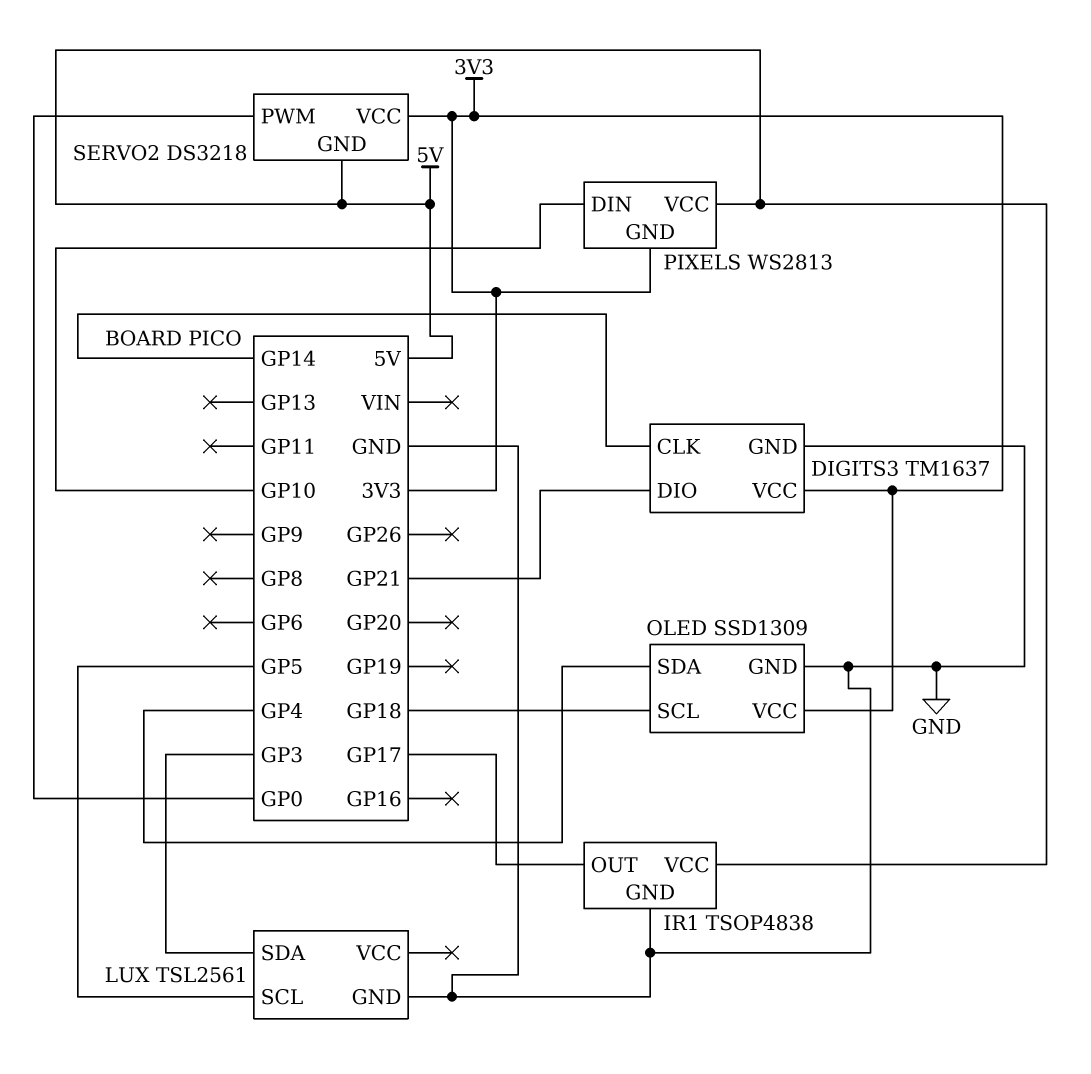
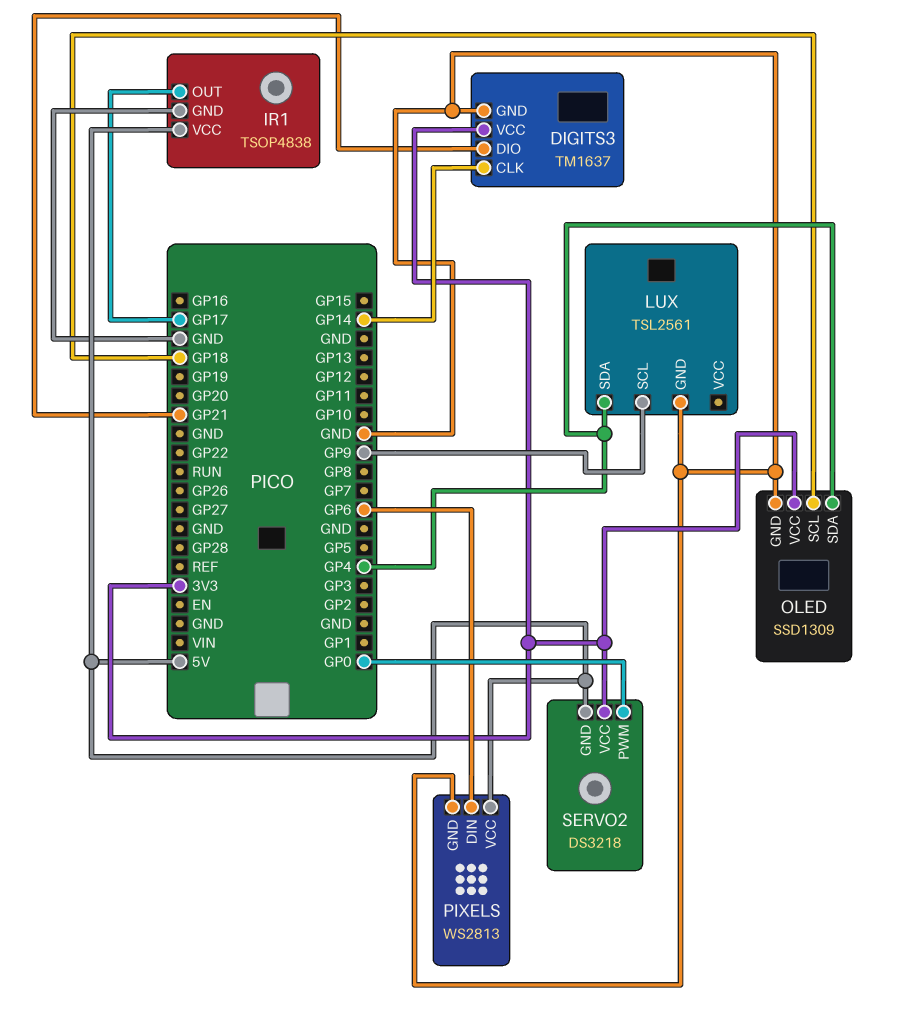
LUX pin SCL: GP5 -> GP9
LUX pin SDA: GP3 -> GP4
PIXELS pin DIN: GP10 -> GP6
PIXELS pin GND: 3V3 -> GND

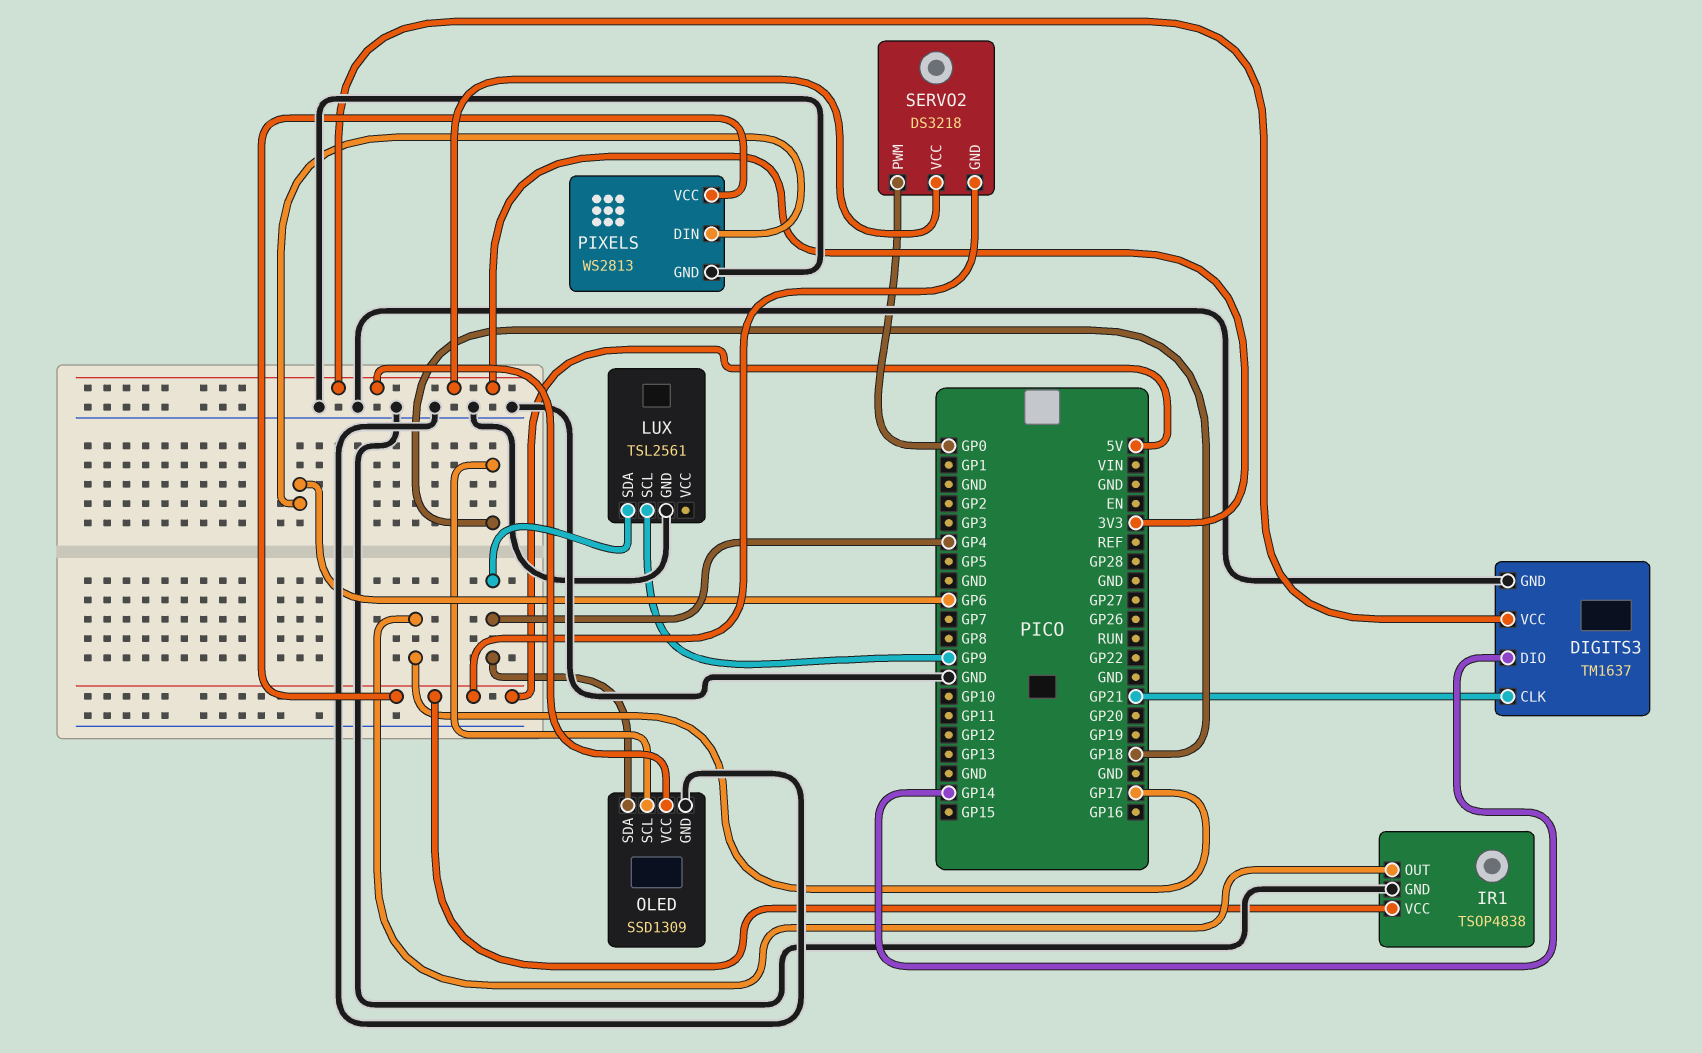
DIGITS3 pin CLK: GP14 -> GP21
DIGITS3 pin DIO: GP21 -> GP14

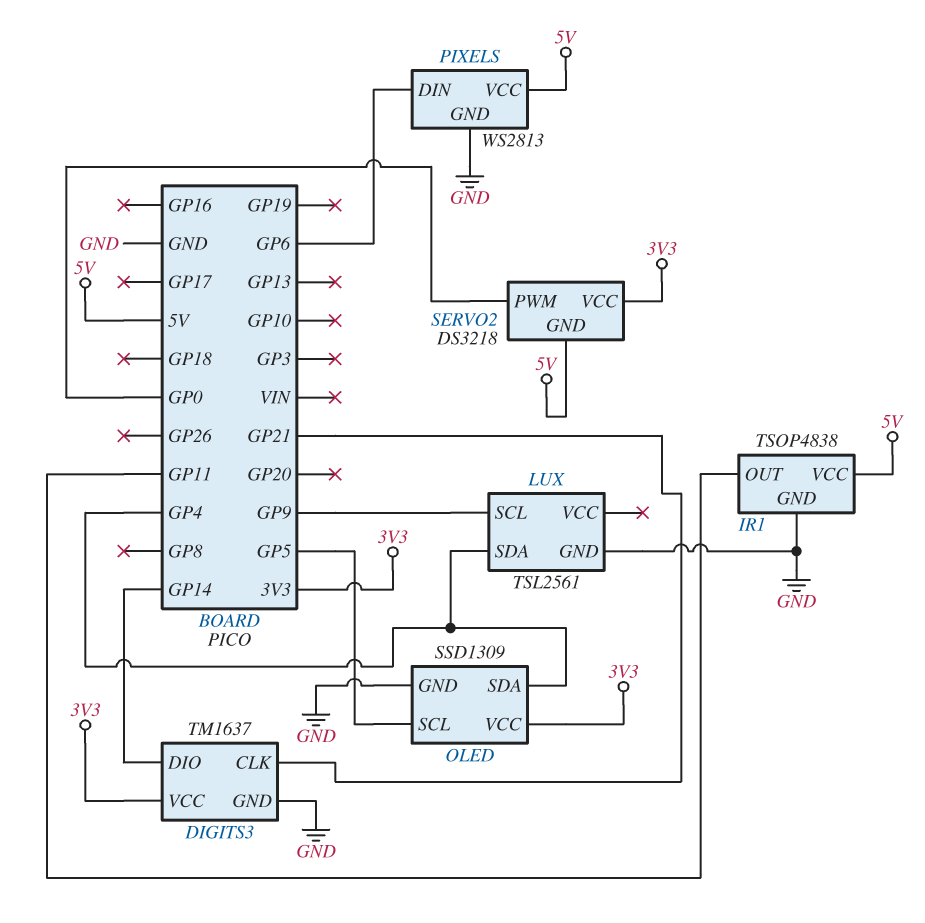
IR1 pin OUT: GP17 -> GP11
OLED pin SCL: GP18 -> GP5

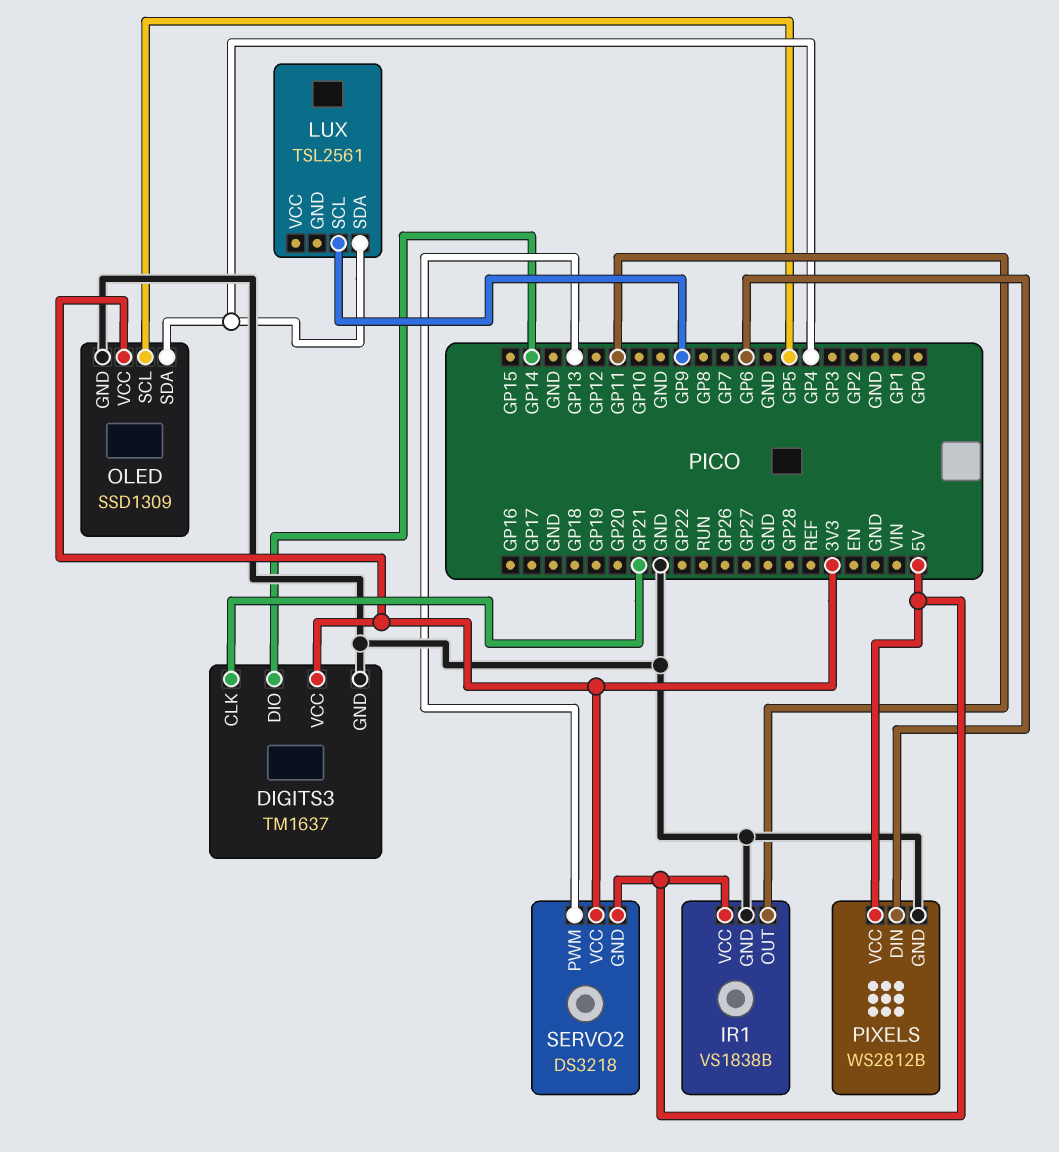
IR1: TSOP4838 -> VS1838B
LUX pin GND: GND -> none
PIXELS: WS2813 -> WS2812B
SERVO2 pin PWM: GP0 -> GP13

